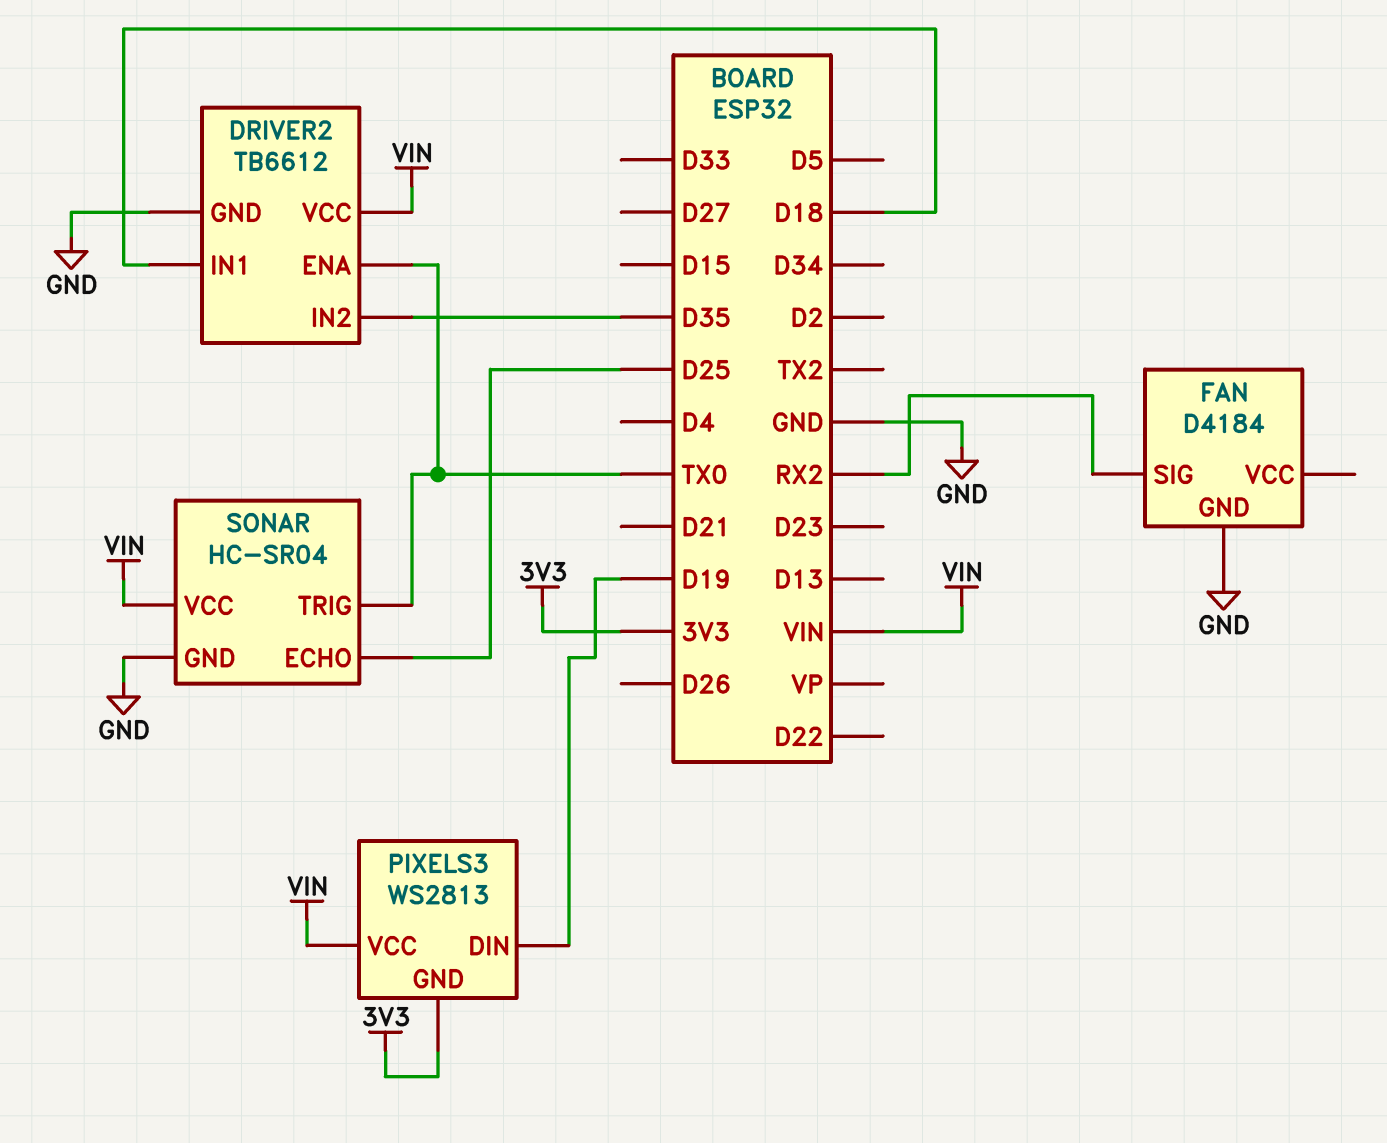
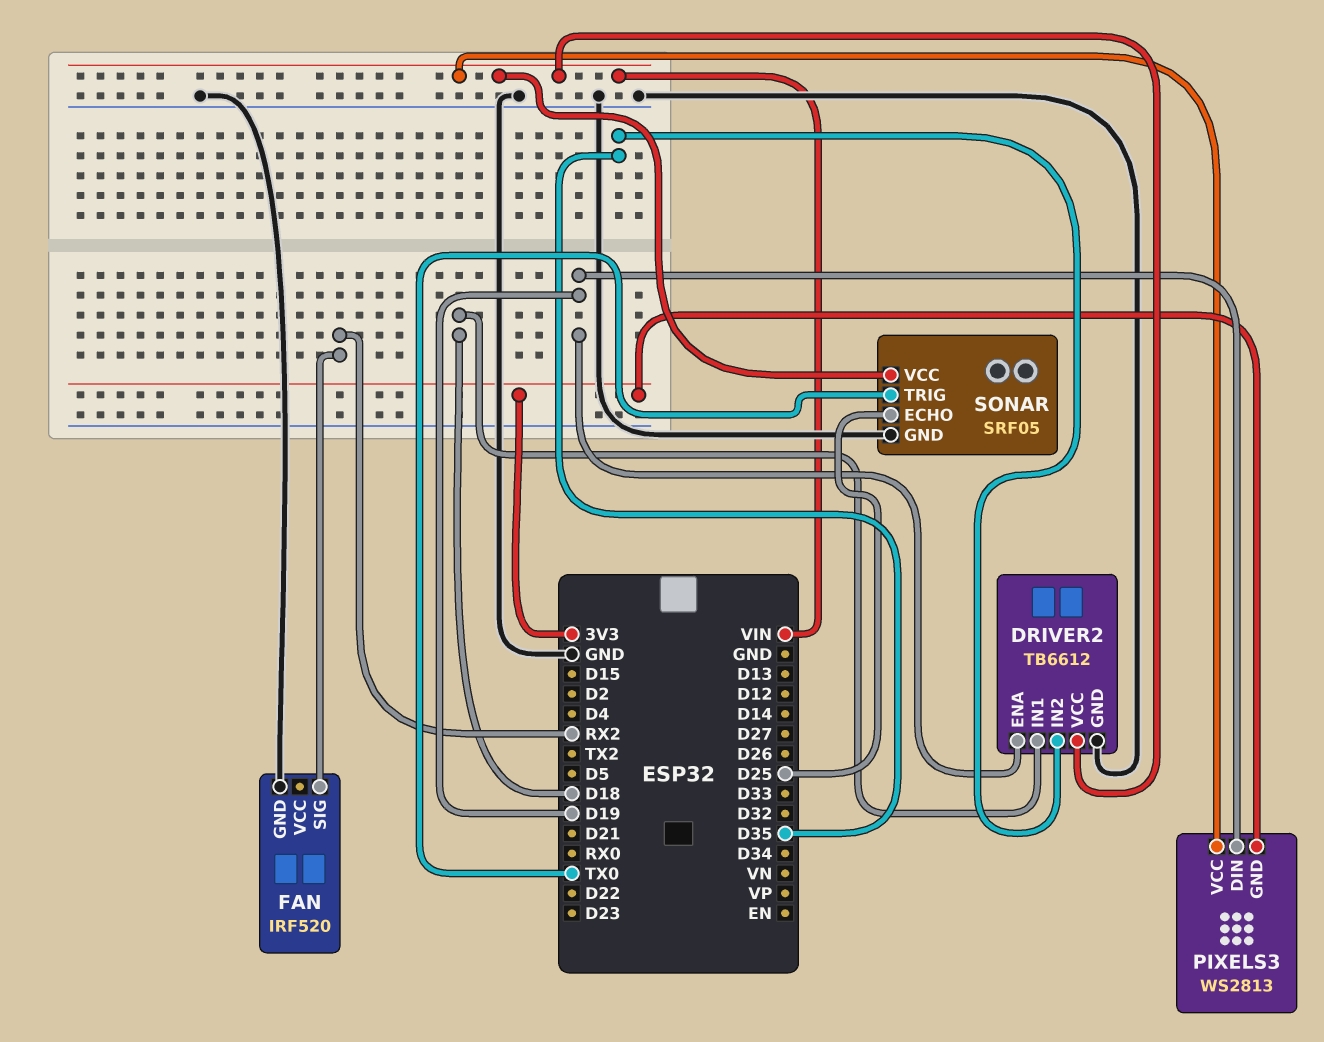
DRIVER2 pin ENA: TX0 -> D19
FAN: D4184 -> IRF520
SONAR: HC-SR04 -> SRF05

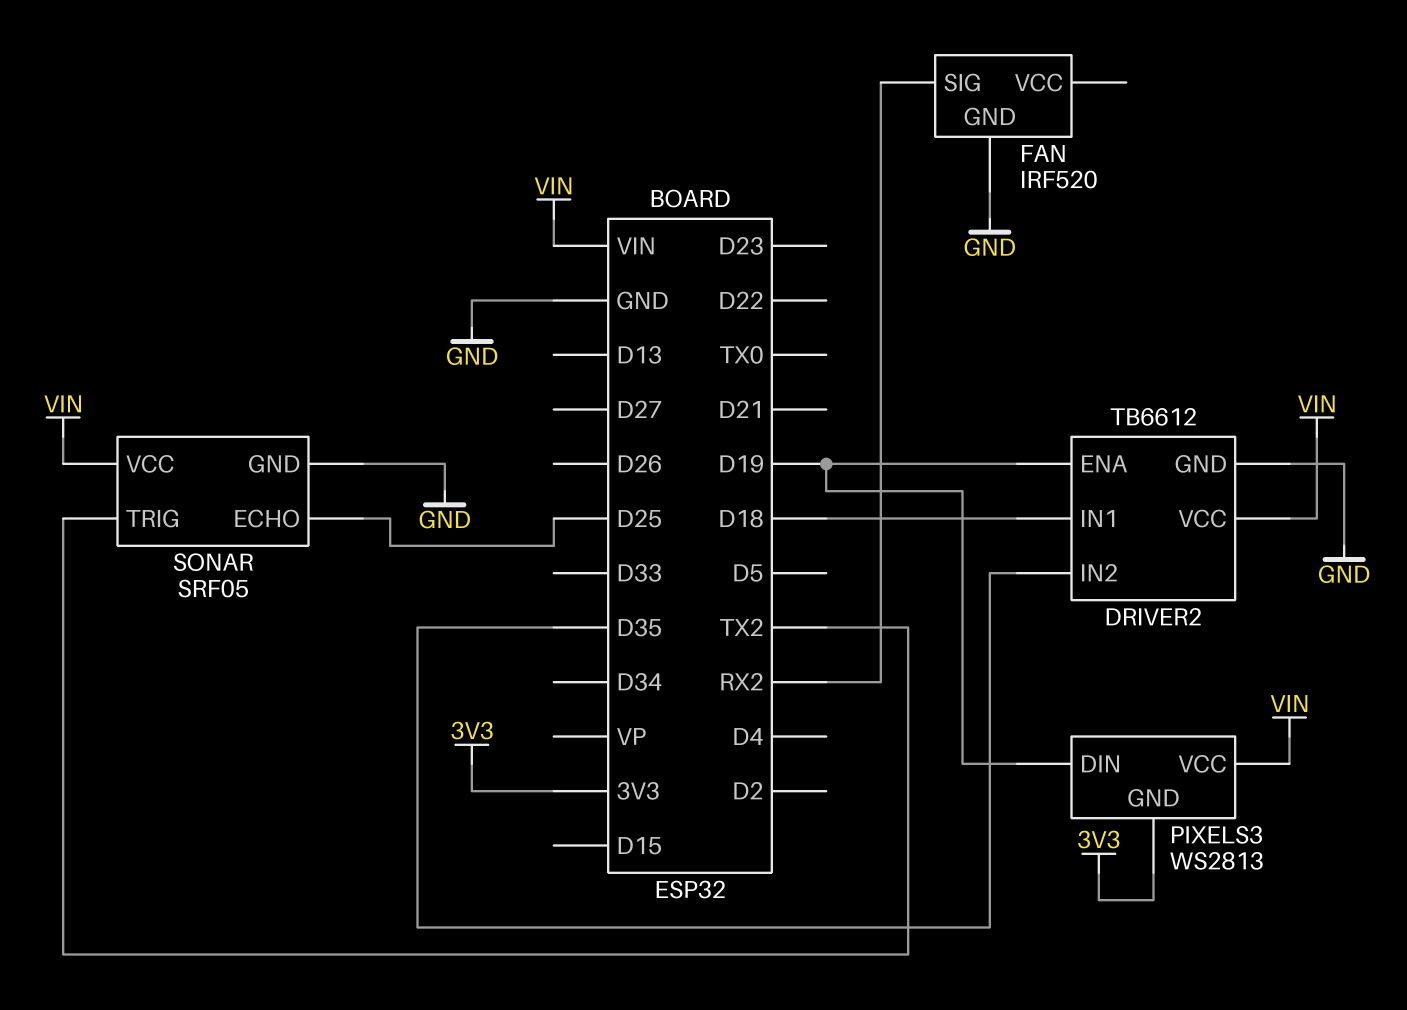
SONAR pin TRIG: TX0 -> TX2

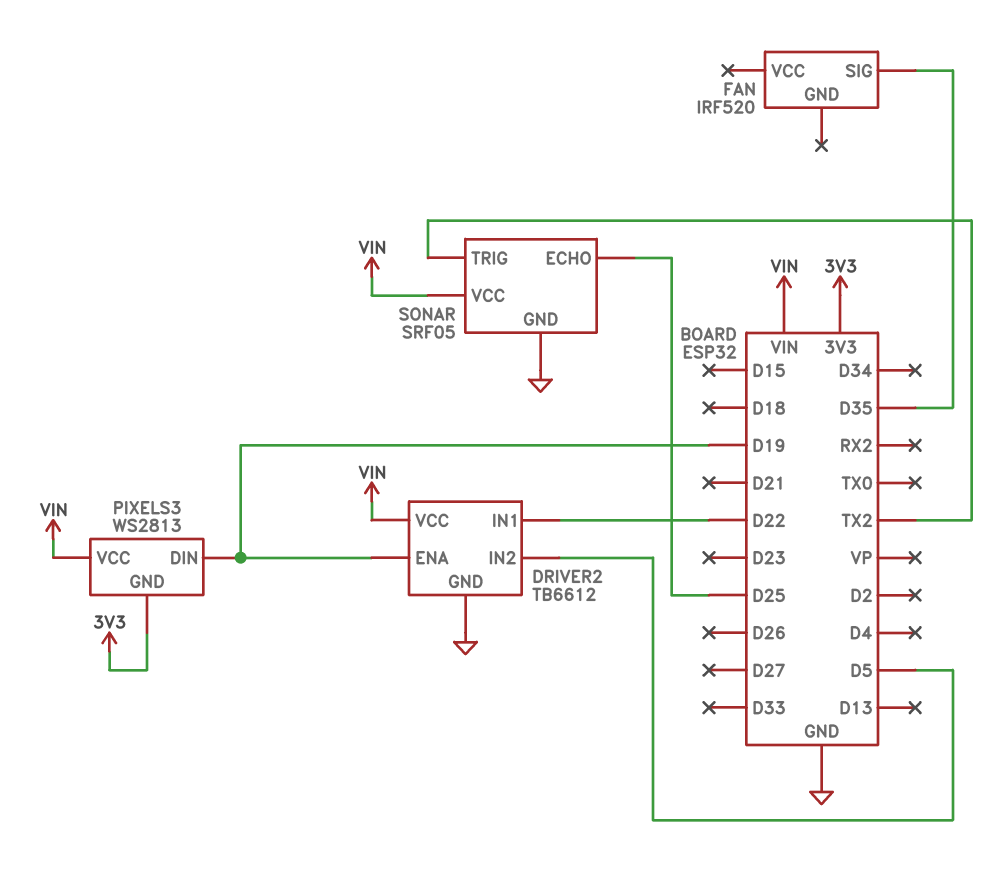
DRIVER2 pin IN1: D18 -> D22
DRIVER2 pin IN2: D35 -> D5
FAN pin GND: GND -> none
FAN pin SIG: RX2 -> D35

